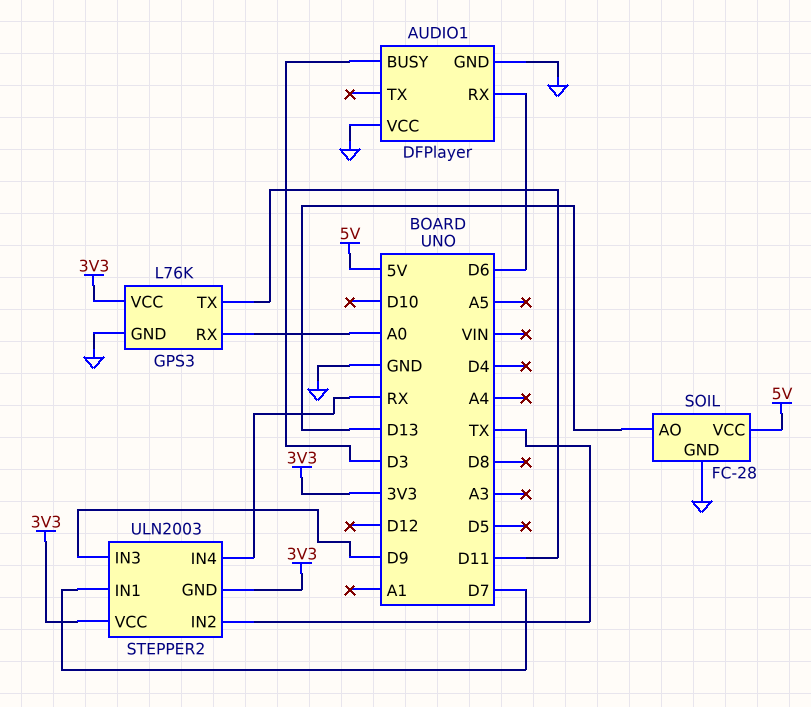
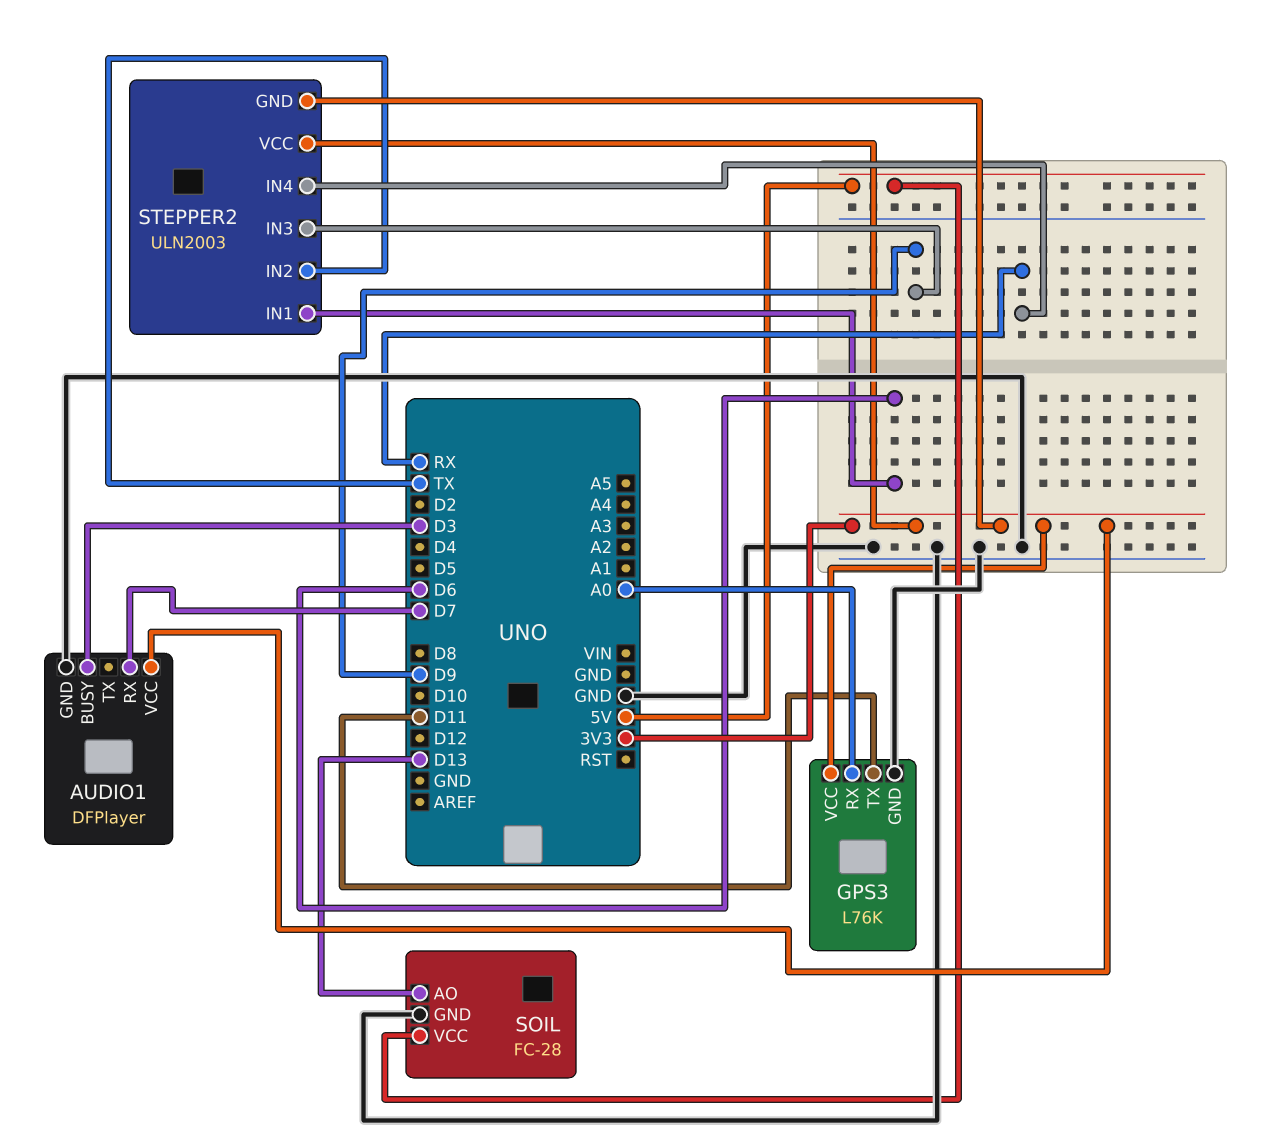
AUDIO1 pin RX: D6 -> D7
AUDIO1 pin VCC: GND -> 3V3
STEPPER2 pin IN1: D7 -> D6

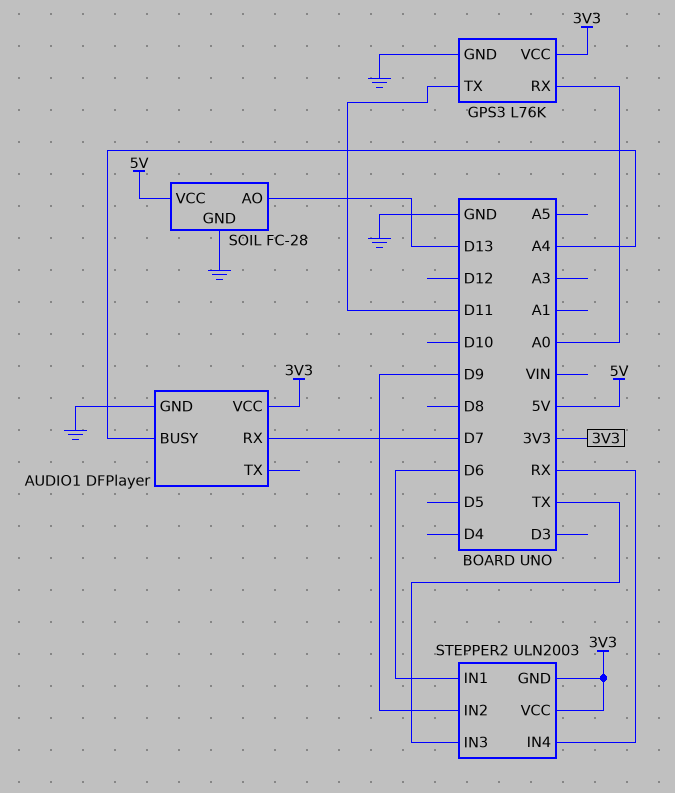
AUDIO1 pin BUSY: D3 -> A4
STEPPER2 pin IN2: TX -> D9
STEPPER2 pin IN3: D9 -> TX

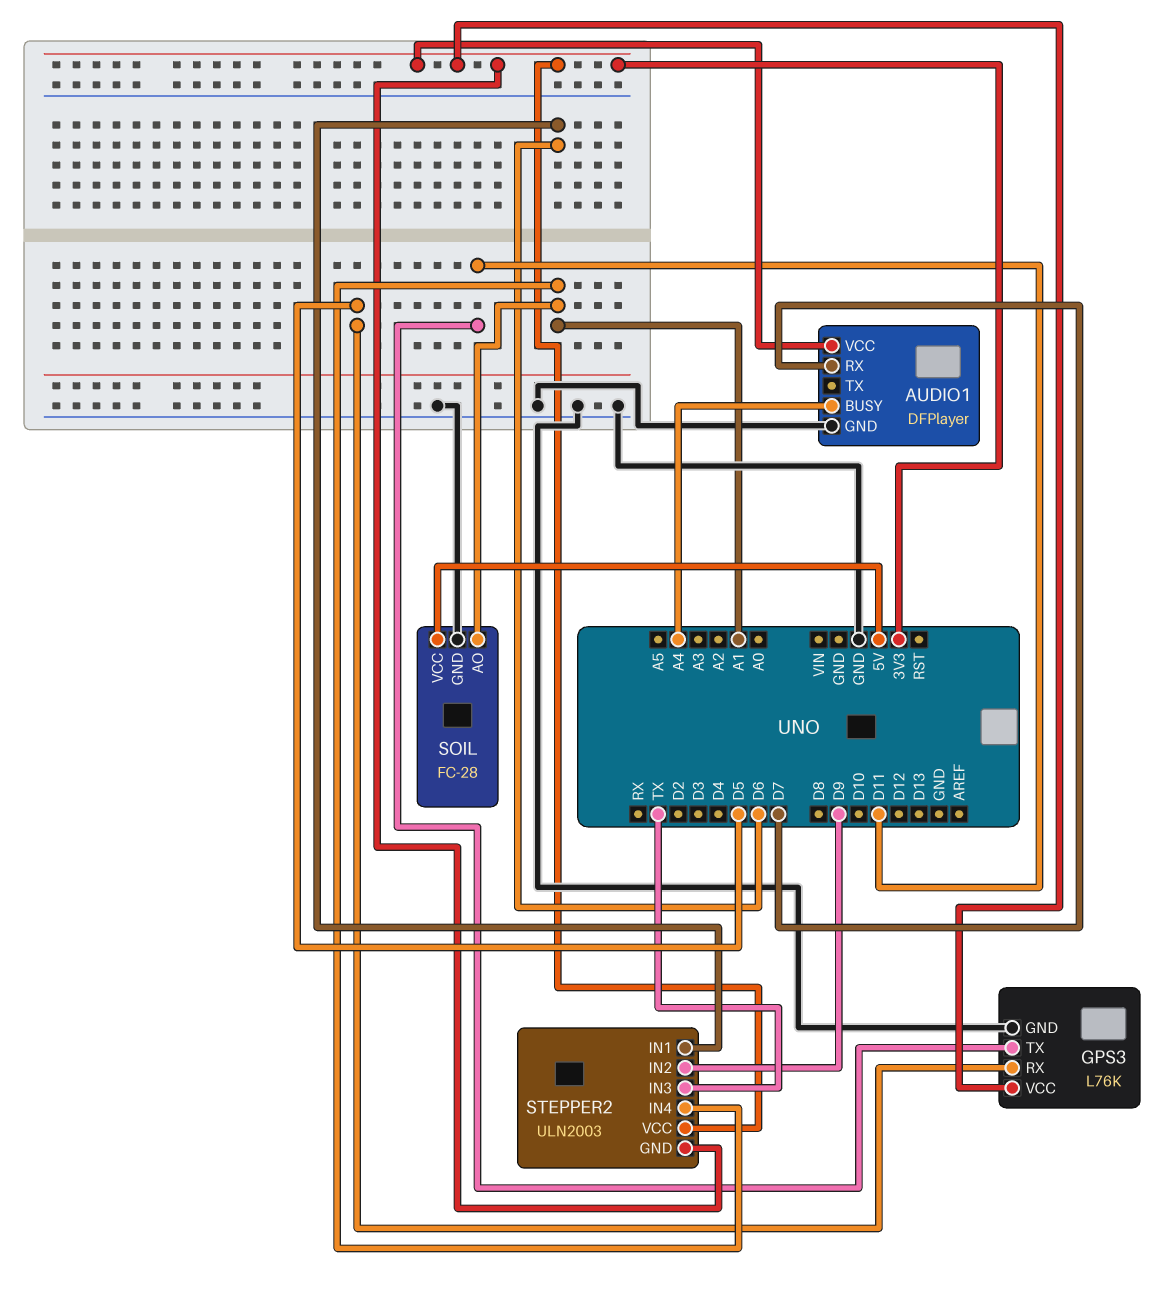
GPS3 pin RX: A0 -> D5
SOIL pin AO: D13 -> A1
STEPPER2 pin IN4: RX -> A1

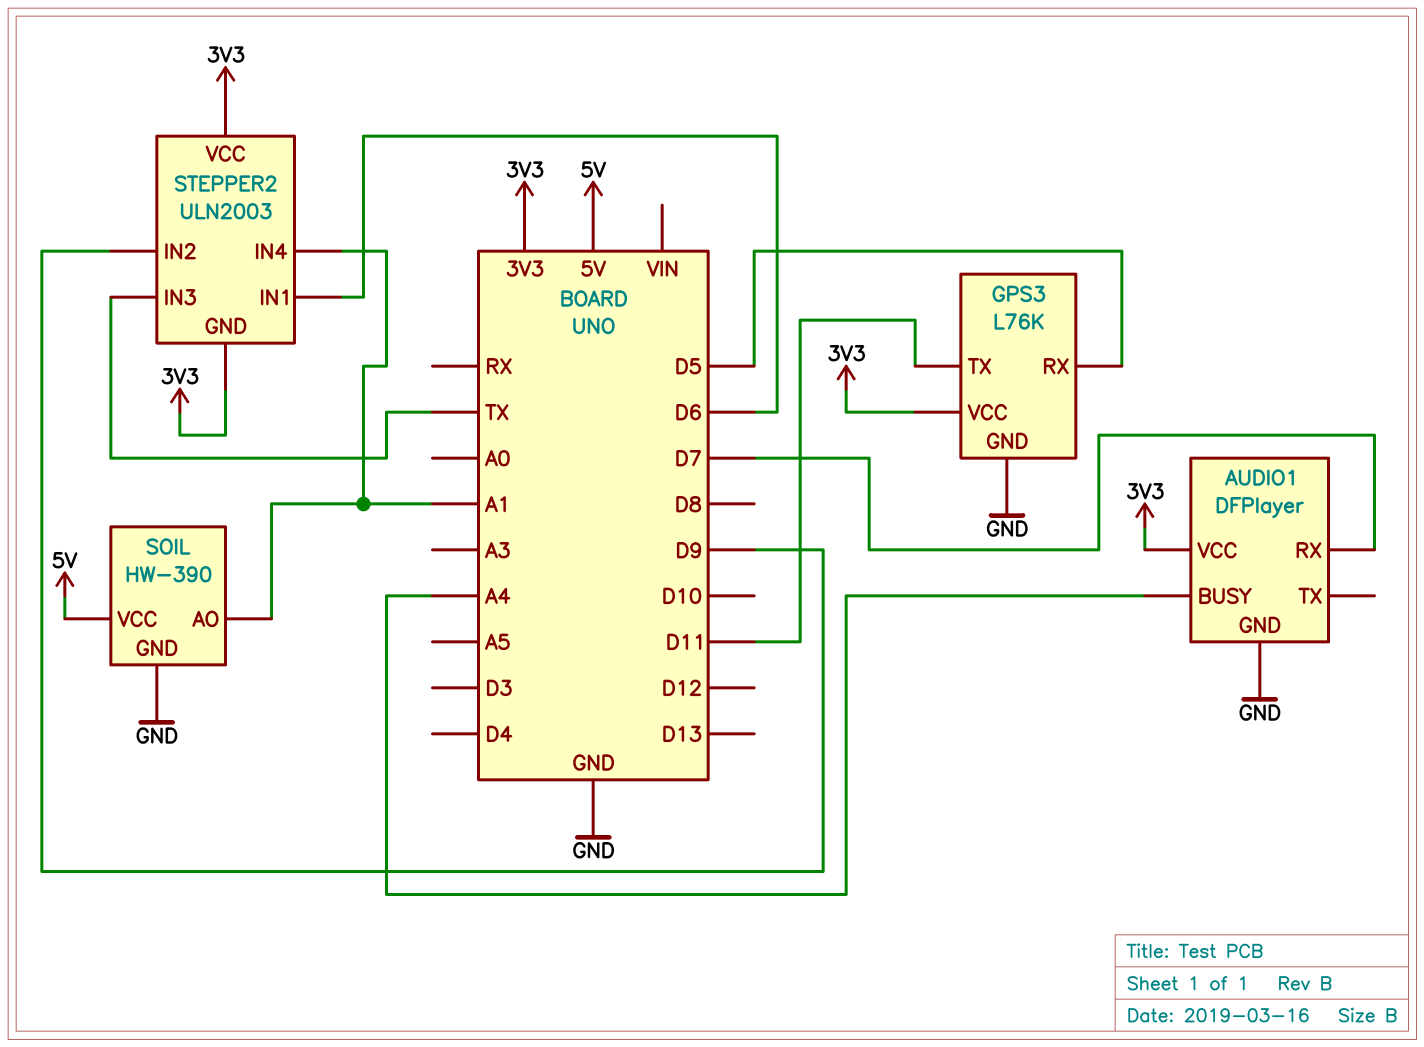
SOIL: FC-28 -> HW-390

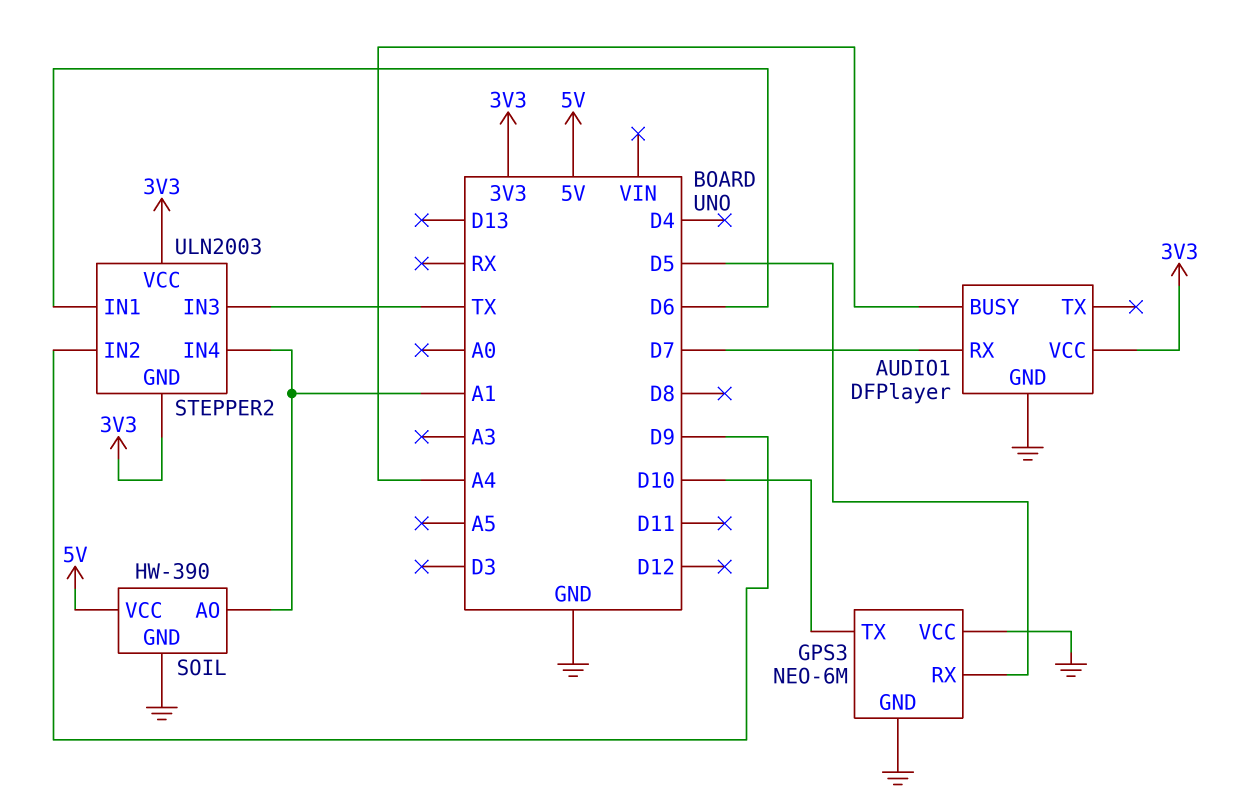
GPS3: L76K -> NEO-6M
GPS3 pin TX: D11 -> D10
GPS3 pin VCC: 3V3 -> GND

